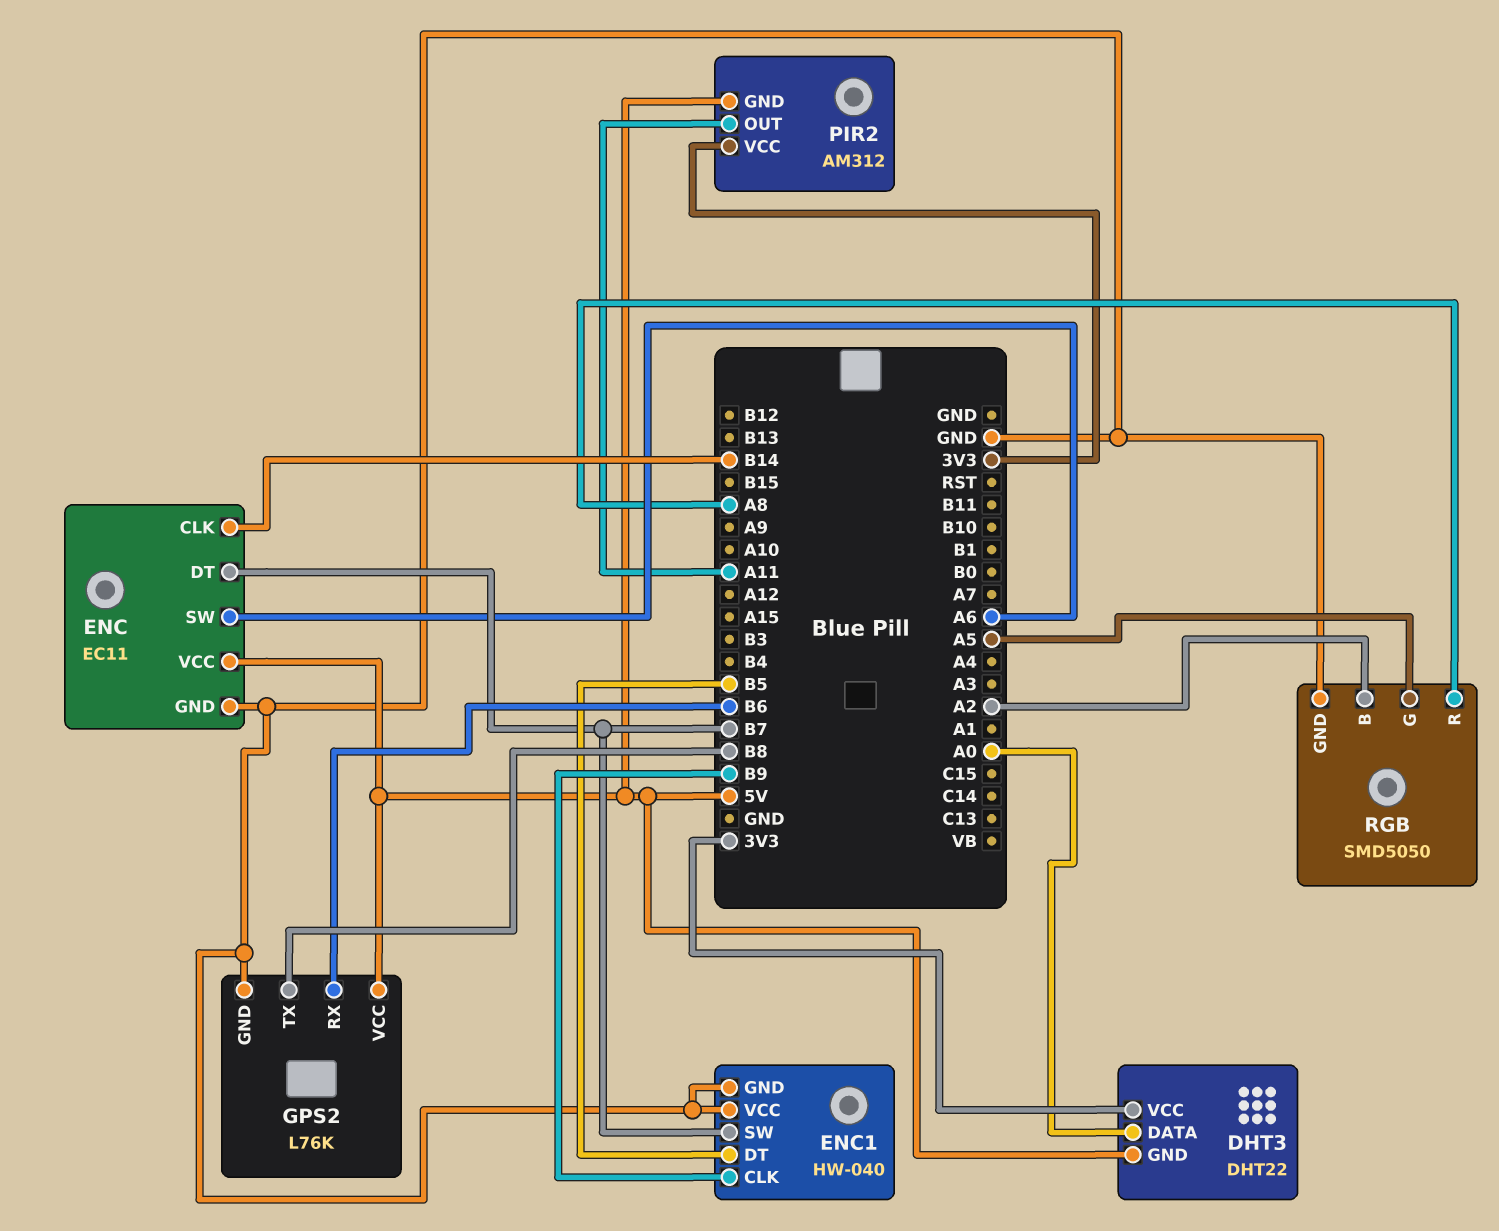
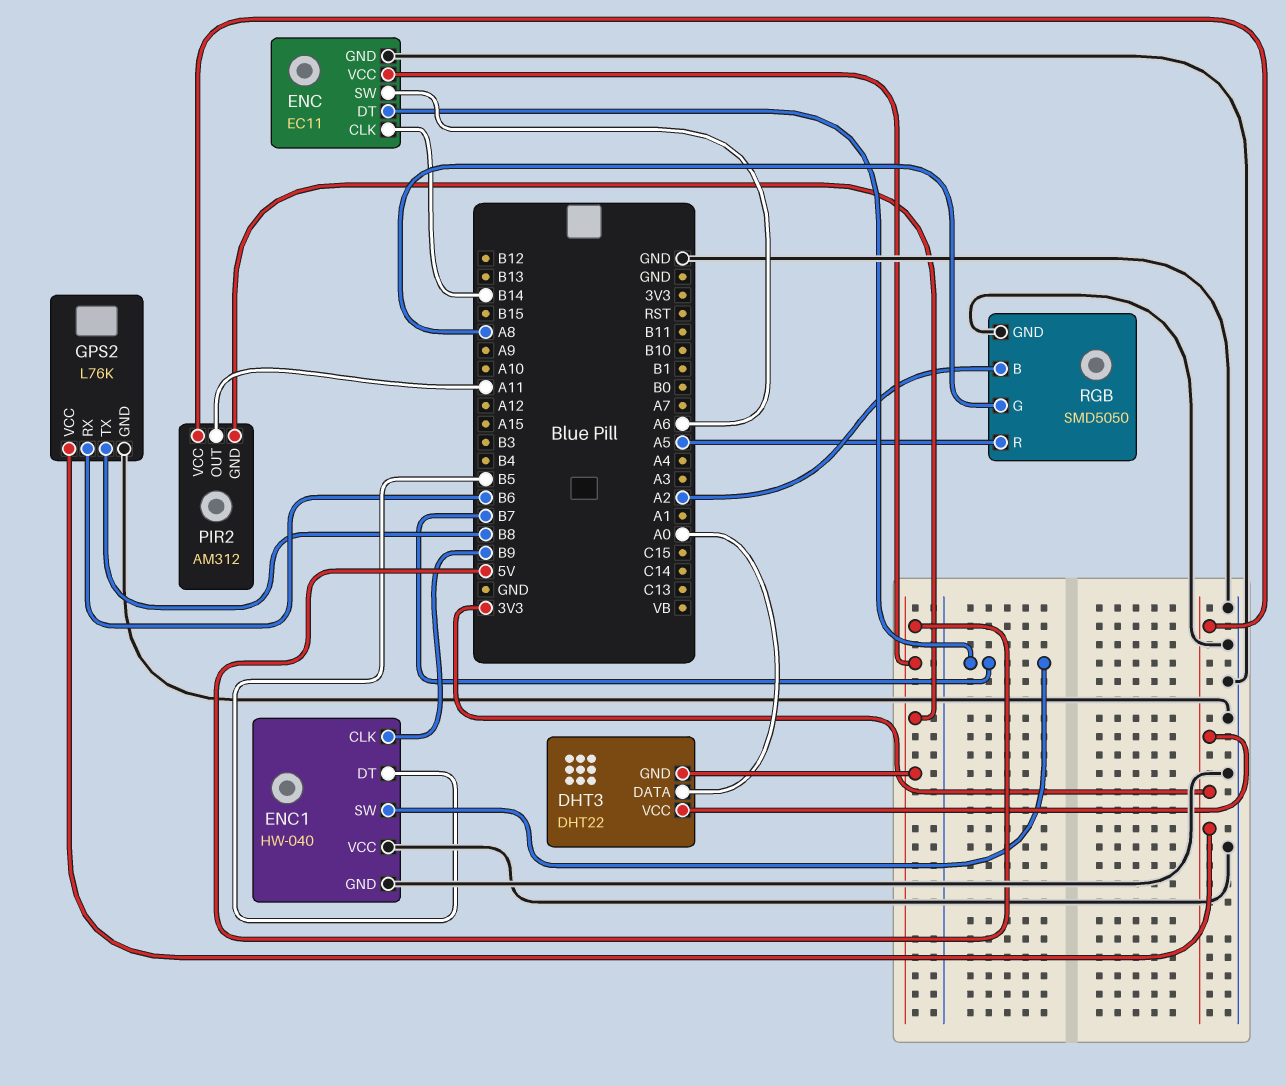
GPS2 pin VCC: 5V -> 3V3
RGB pin G: A5 -> A8
RGB pin R: A8 -> A5

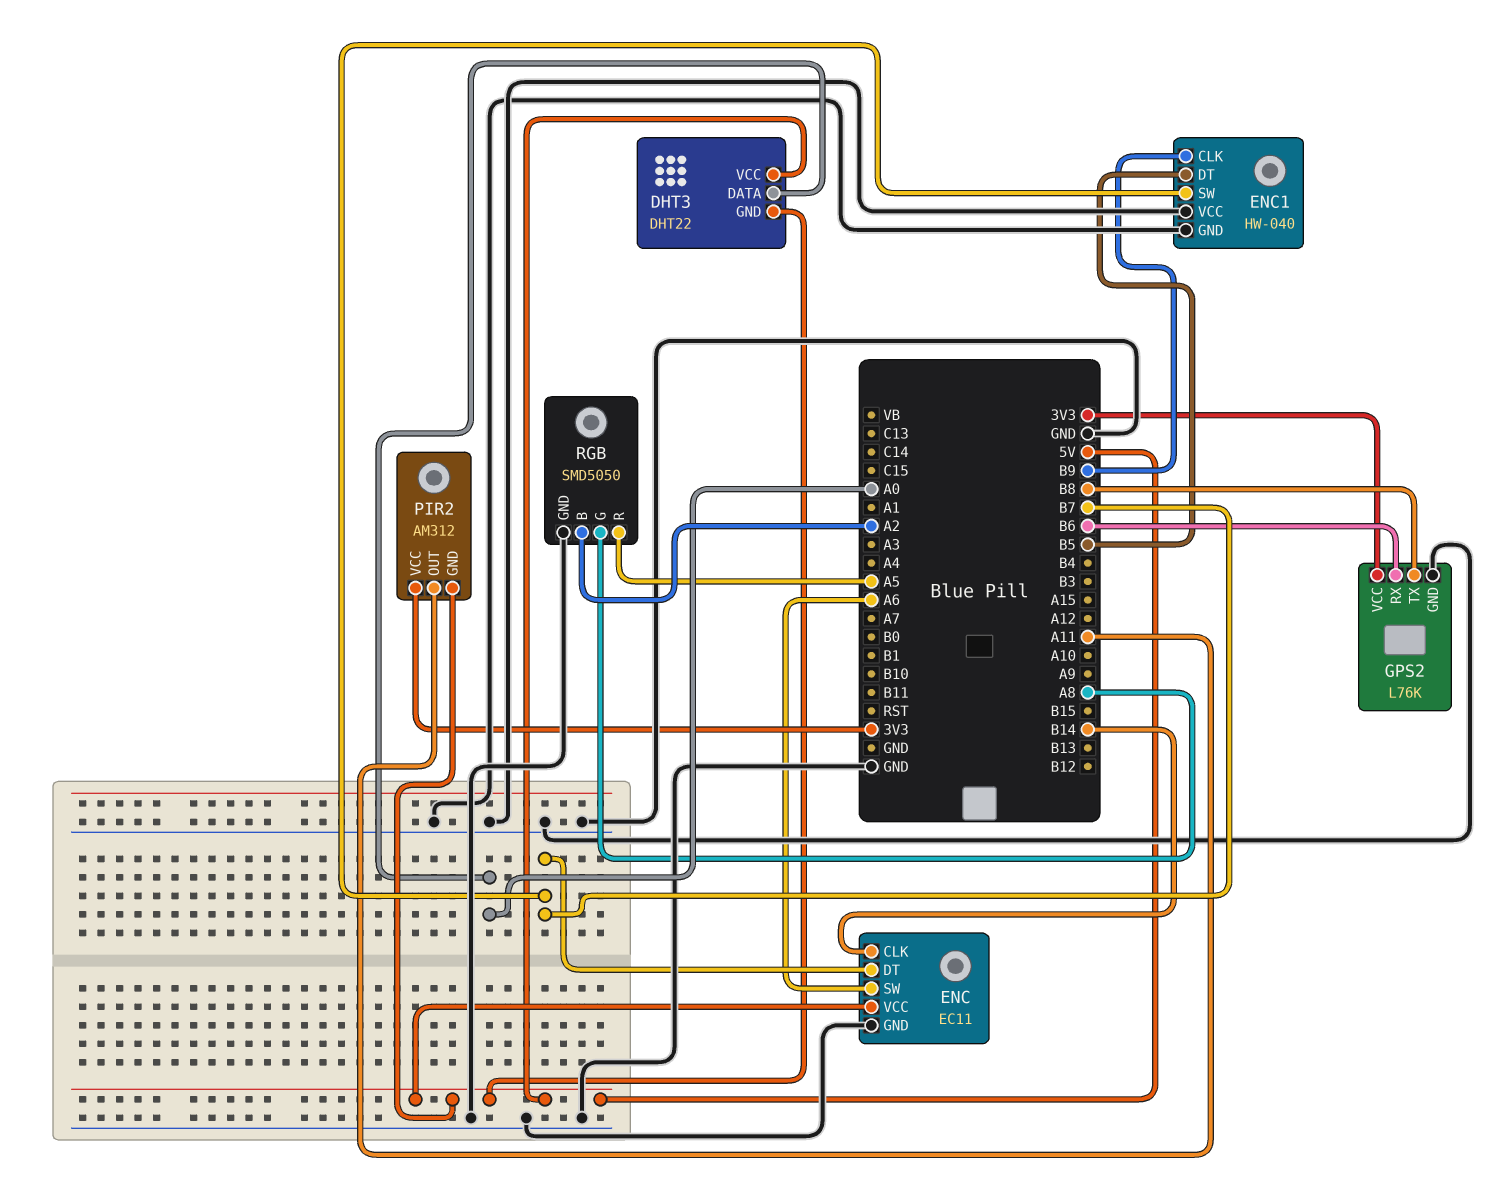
DHT3 pin VCC: 3V3 -> 5V

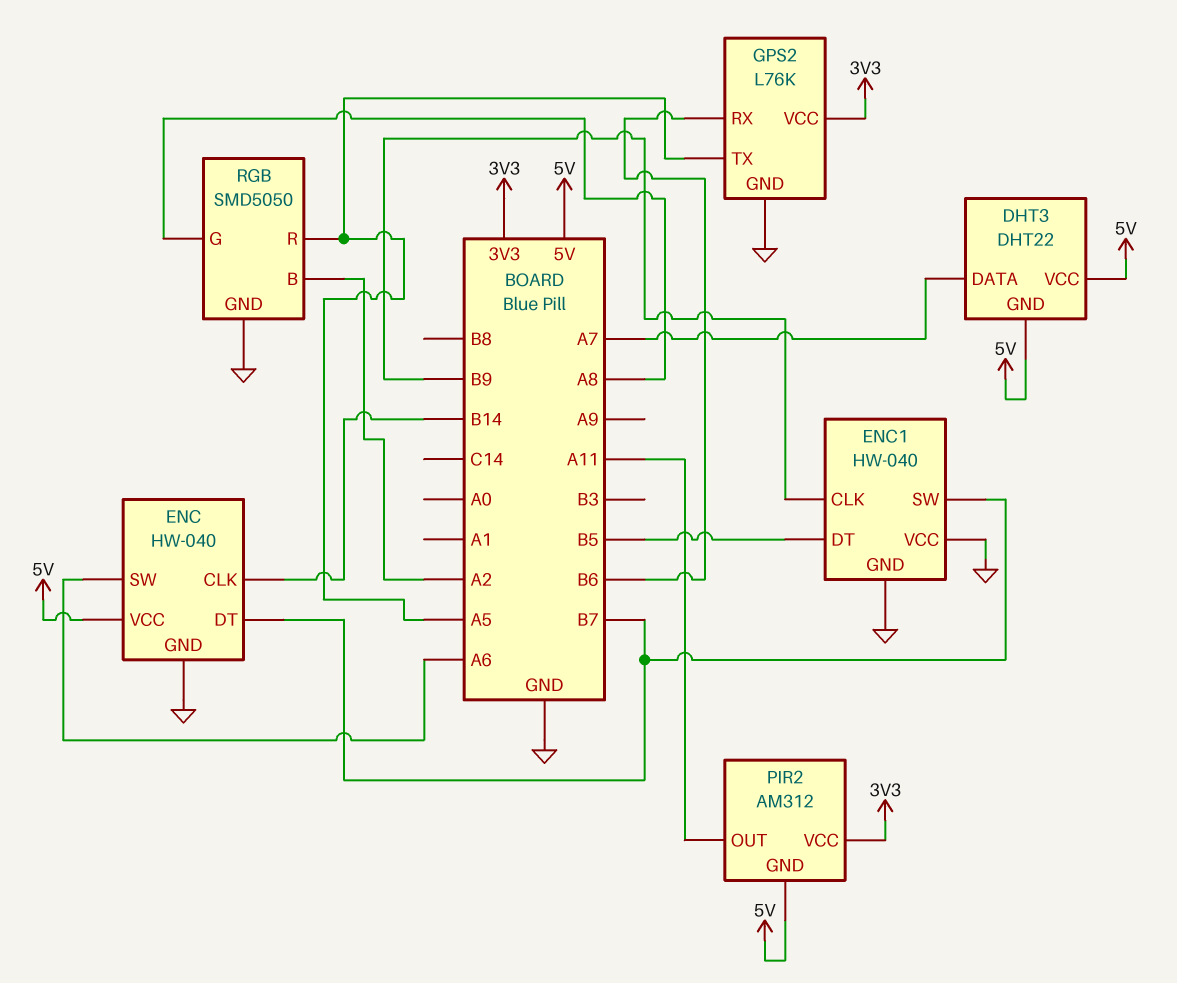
DHT3 pin DATA: A0 -> A7
ENC: EC11 -> HW-040
GPS2 pin TX: B8 -> A5

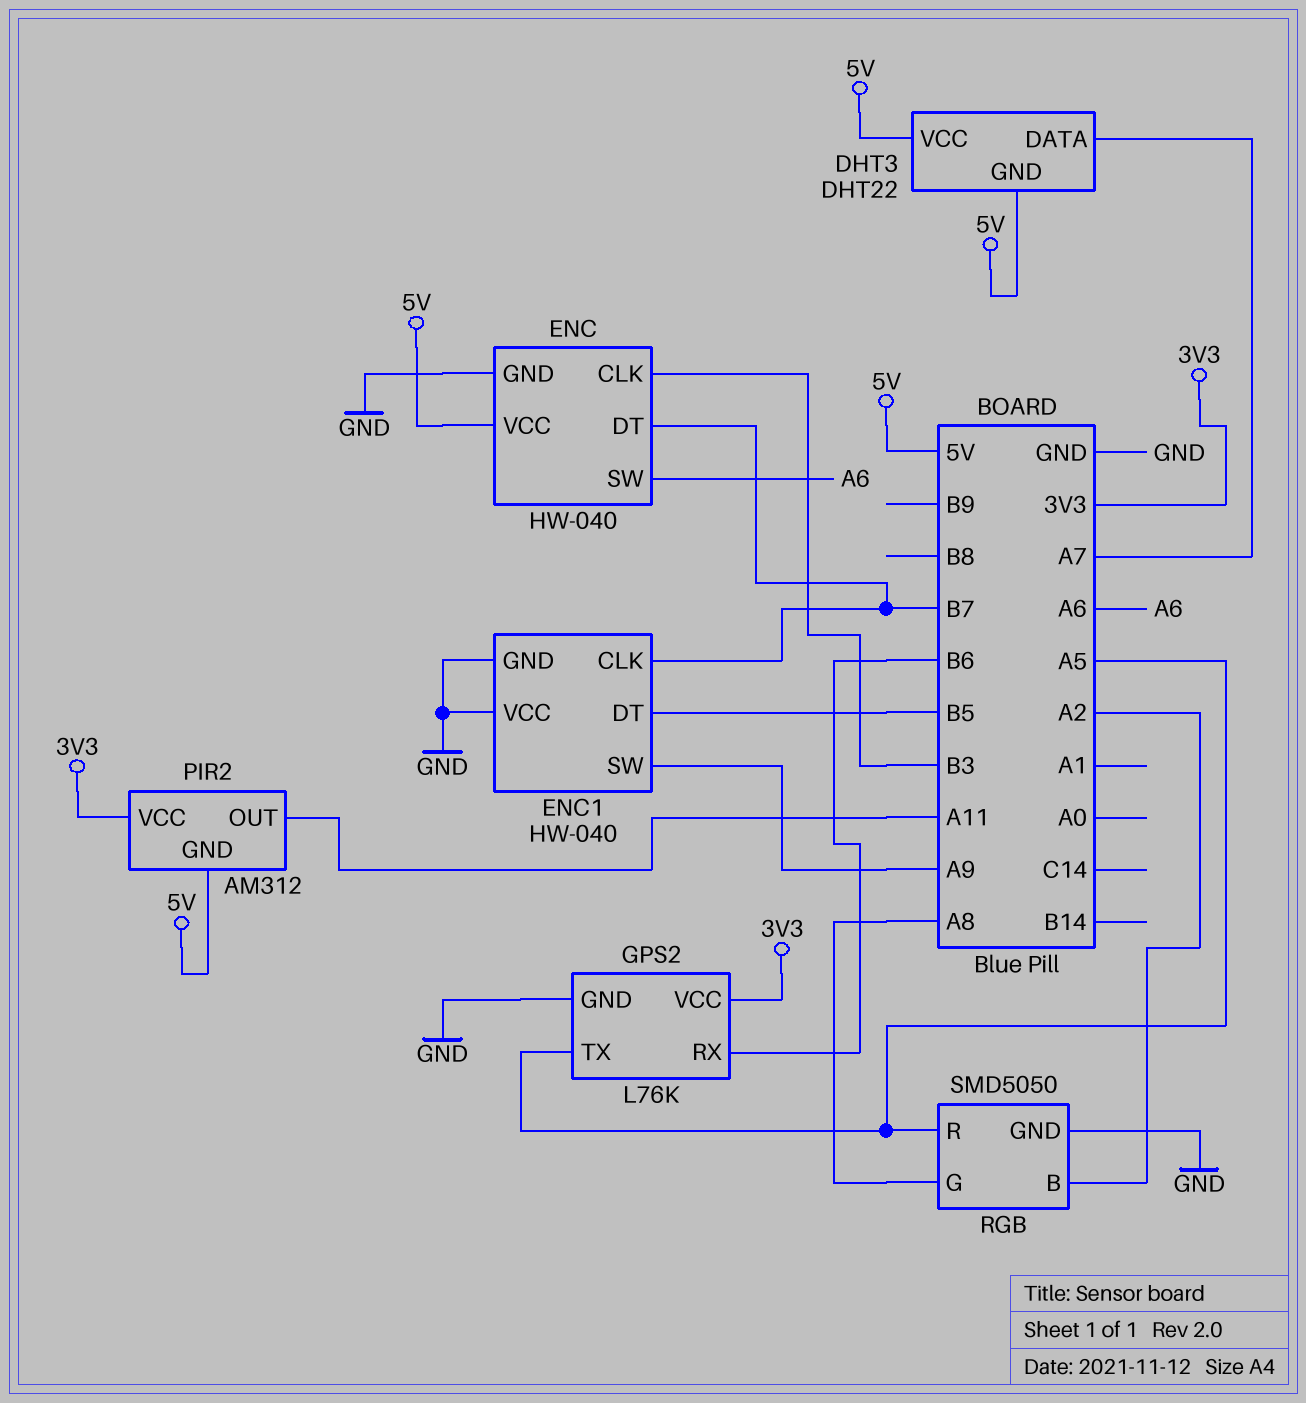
ENC pin CLK: B14 -> B3
ENC1 pin CLK: B9 -> B7
ENC1 pin SW: B7 -> A9

